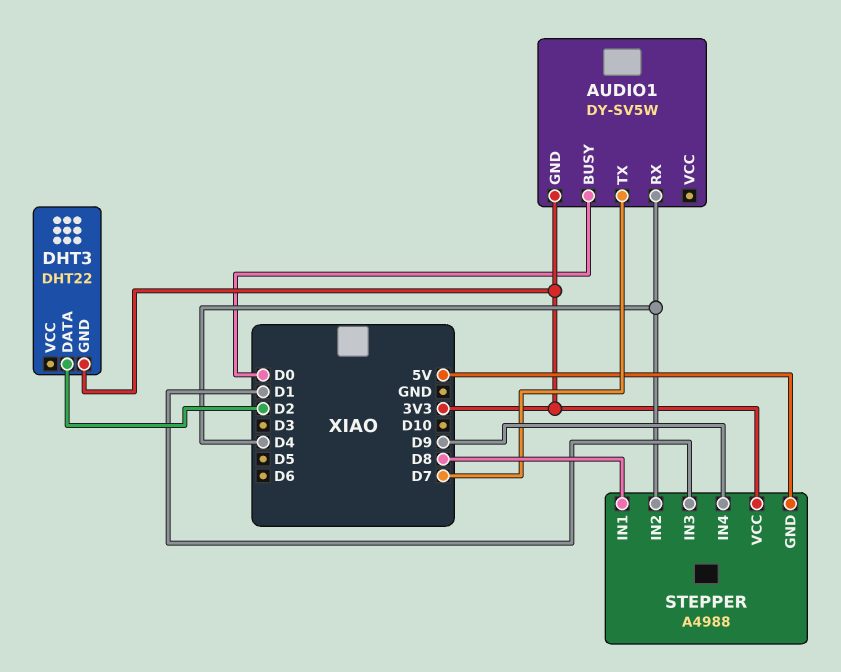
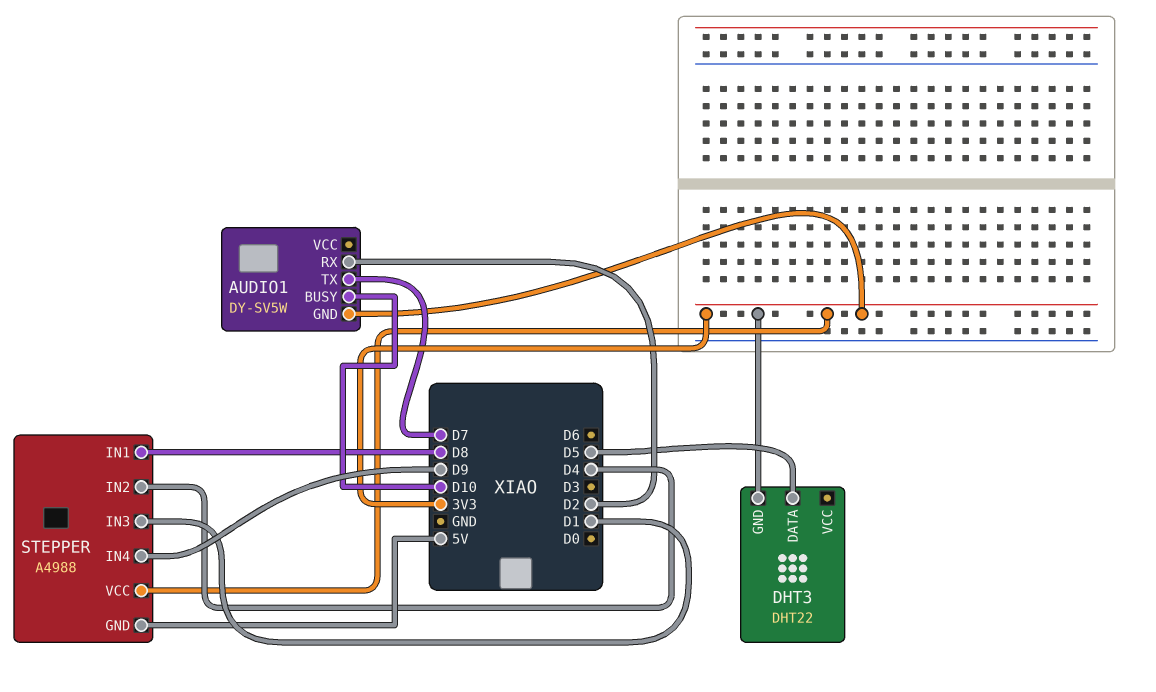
AUDIO1 pin BUSY: D0 -> D10
AUDIO1 pin RX: D4 -> D2
DHT3 pin DATA: D2 -> D5

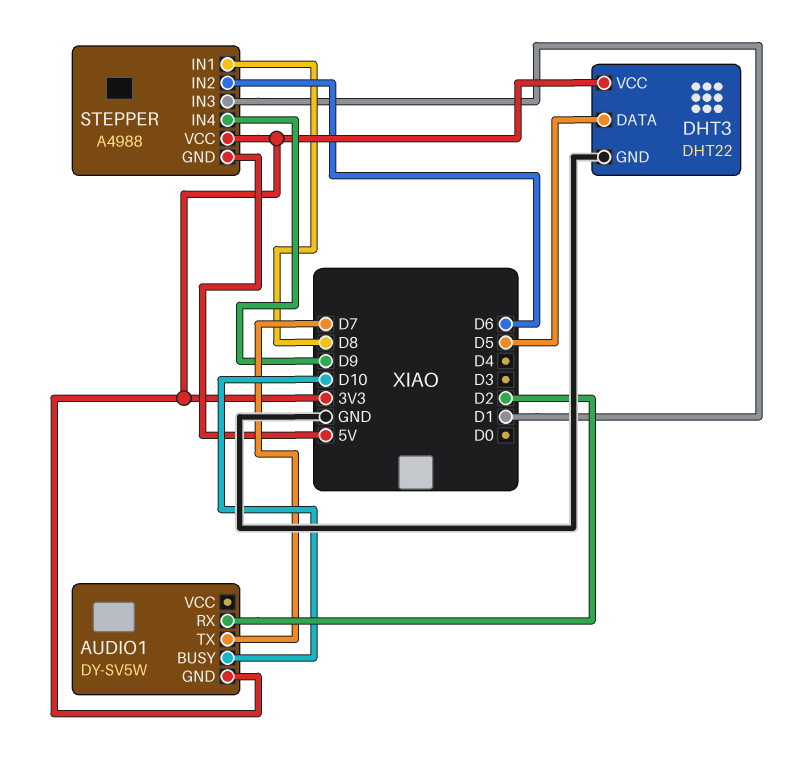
DHT3 pin GND: 3V3 -> GND
DHT3 pin VCC: none -> 3V3
STEPPER pin IN2: D4 -> D6

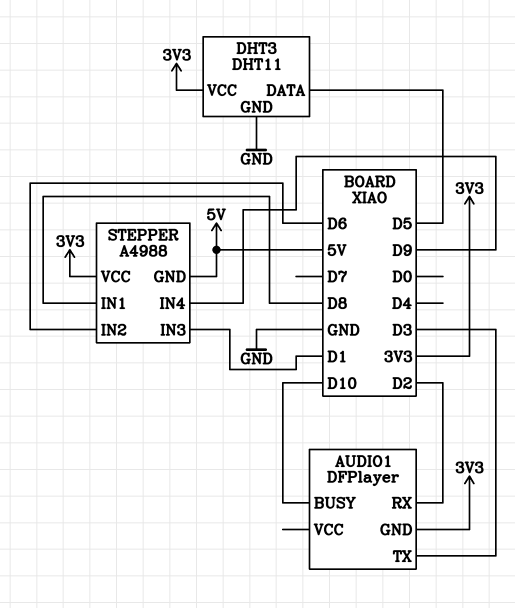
AUDIO1: DY-SV5W -> DFPlayer
AUDIO1 pin TX: D7 -> D3
DHT3: DHT22 -> DHT11

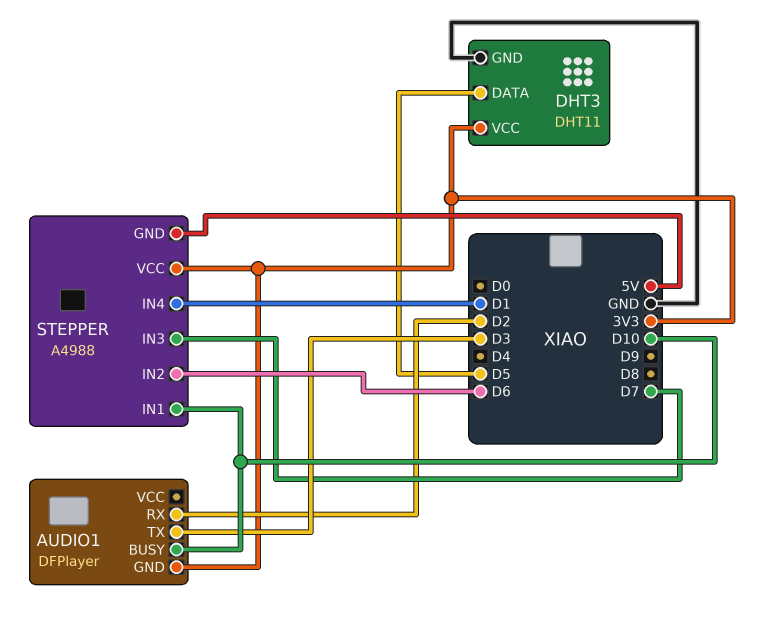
STEPPER pin IN1: D8 -> D10
STEPPER pin IN3: D1 -> D7
STEPPER pin IN4: D9 -> D1

